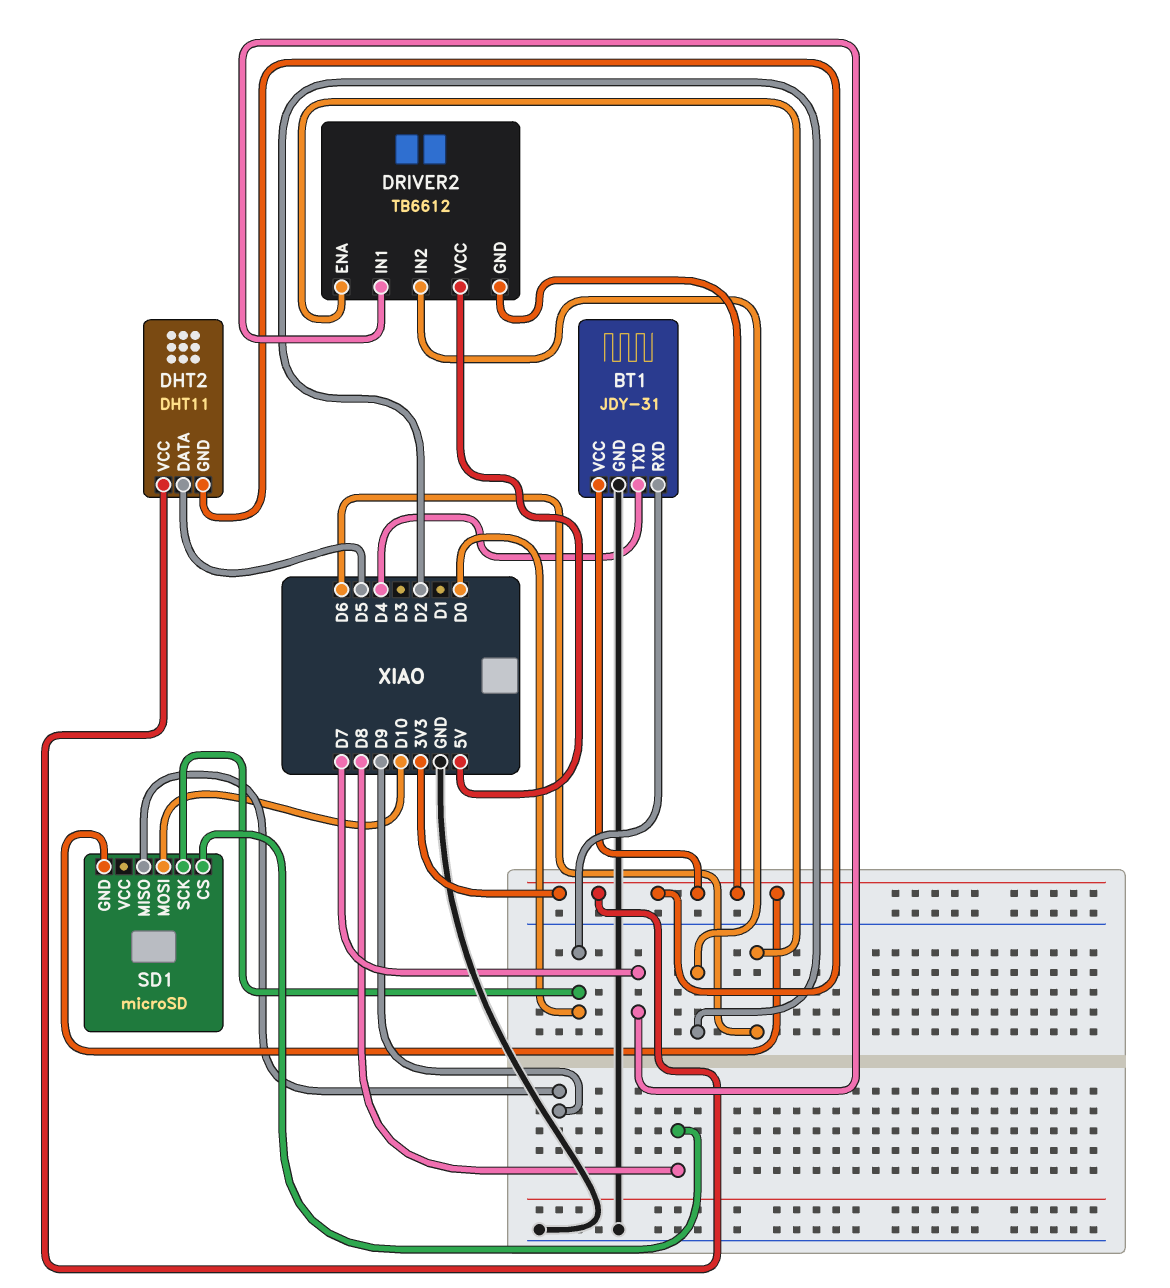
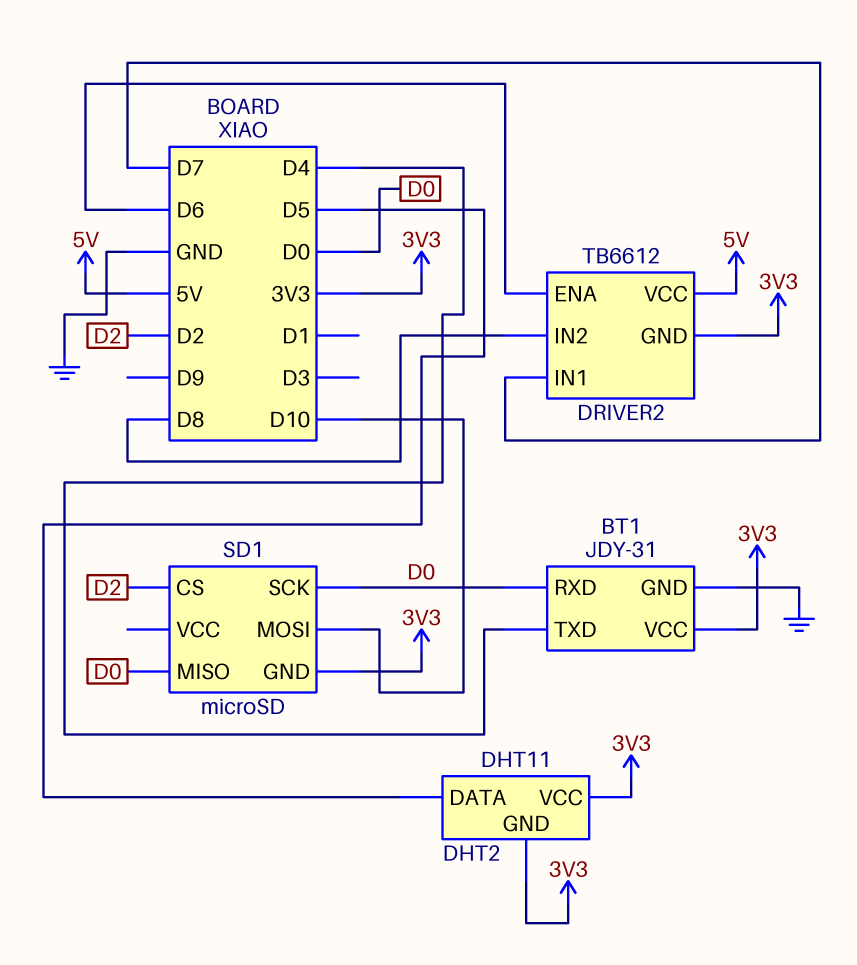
DRIVER2 pin IN2: D2 -> D8
SD1 pin CS: D8 -> D2
SD1 pin MISO: D9 -> D0

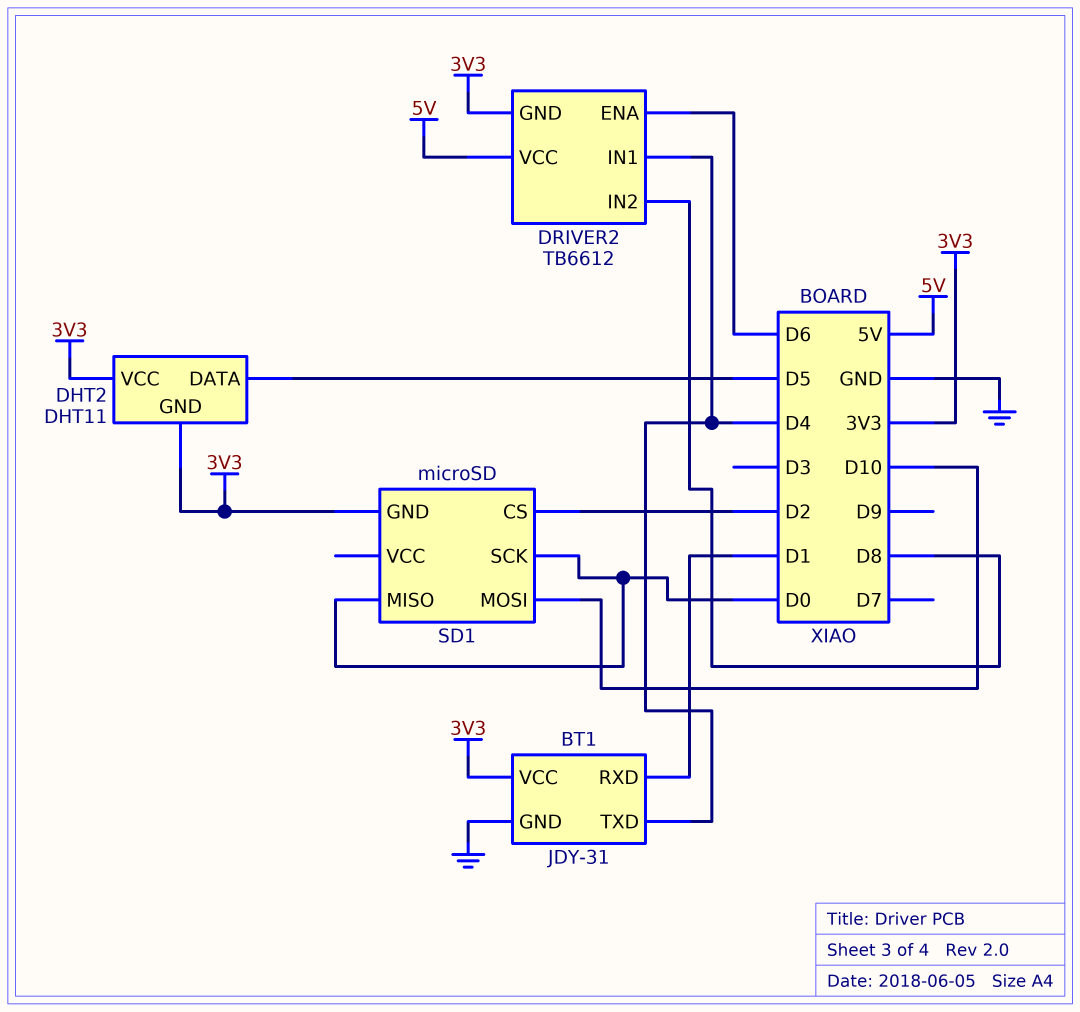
BT1 pin RXD: D0 -> D1
DRIVER2 pin IN1: D7 -> D4

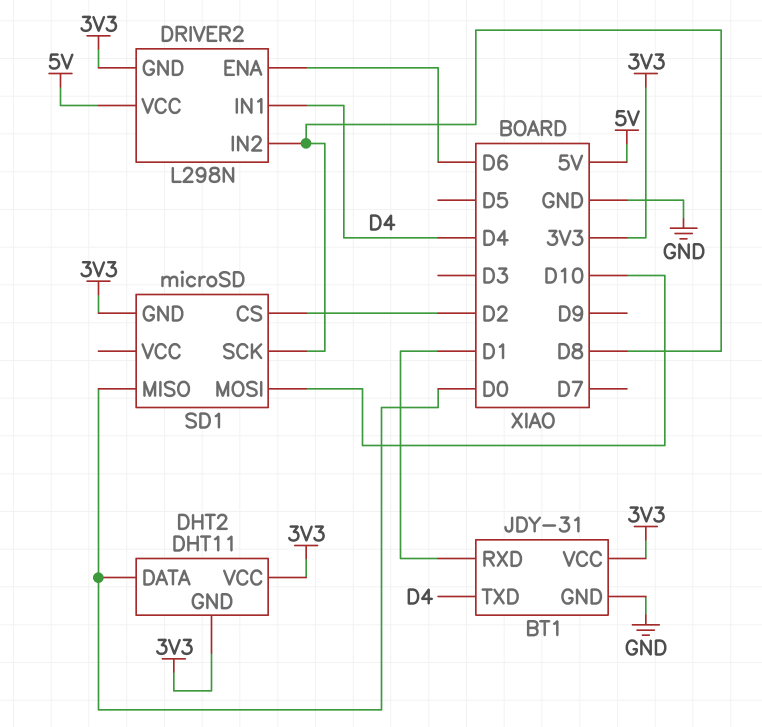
DHT2 pin DATA: D5 -> D0
DRIVER2: TB6612 -> L298N
SD1 pin SCK: D0 -> D8

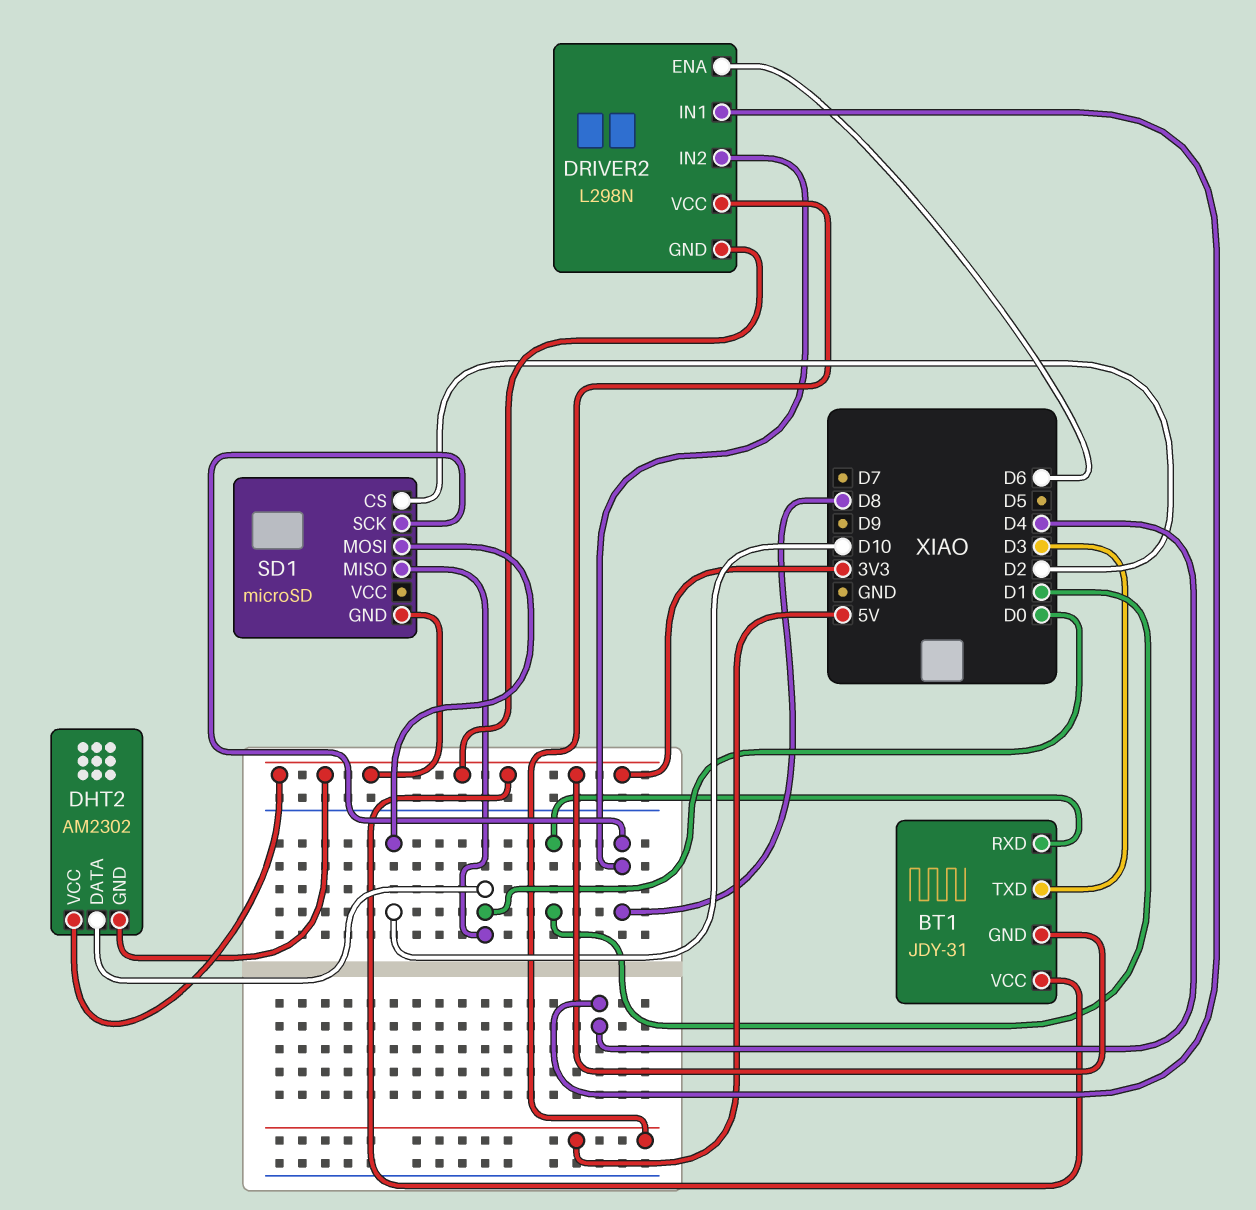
BT1 pin GND: GND -> 3V3
BT1 pin TXD: D4 -> D3
DHT2: DHT11 -> AM2302

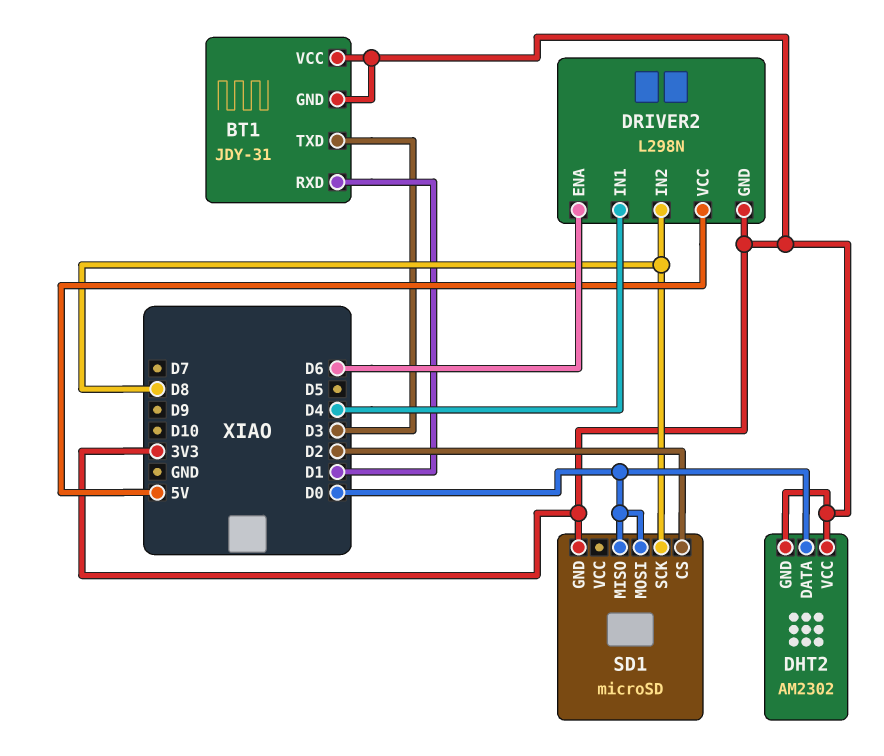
SD1 pin MOSI: D10 -> D0

